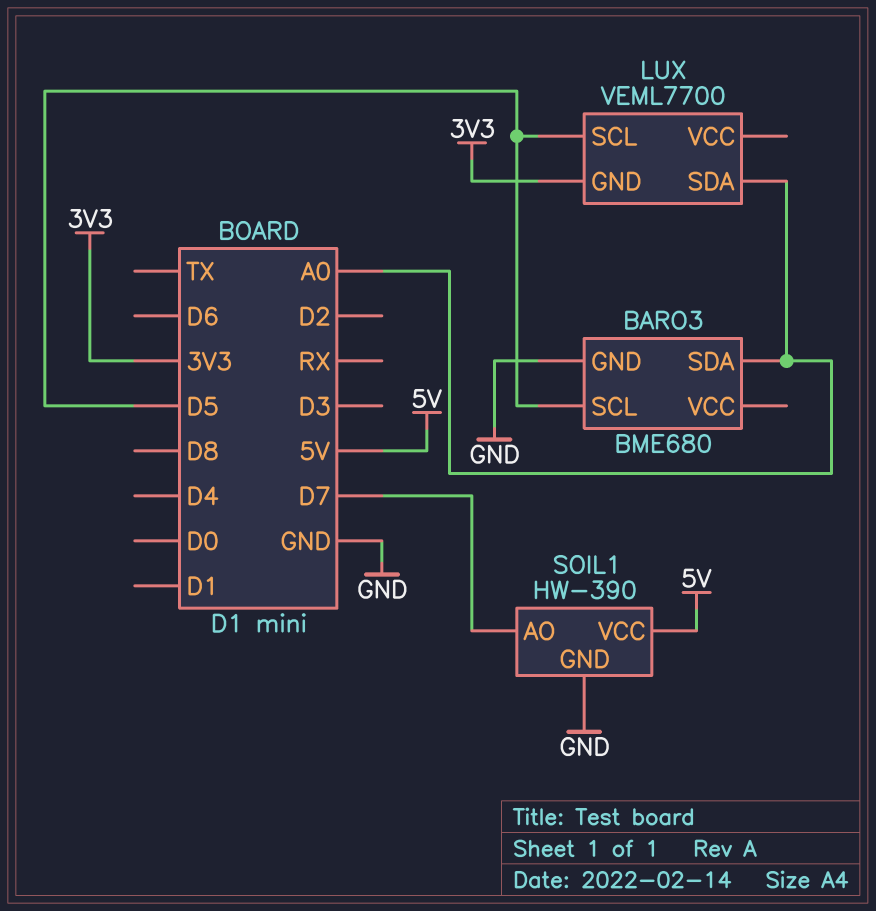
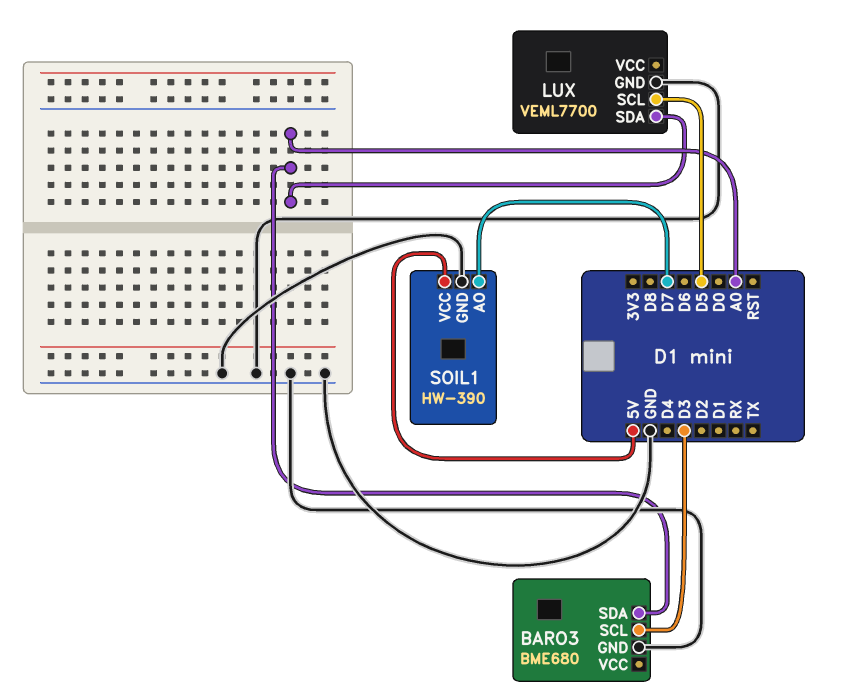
BARO3 pin SCL: D5 -> D3
LUX pin GND: 3V3 -> GND

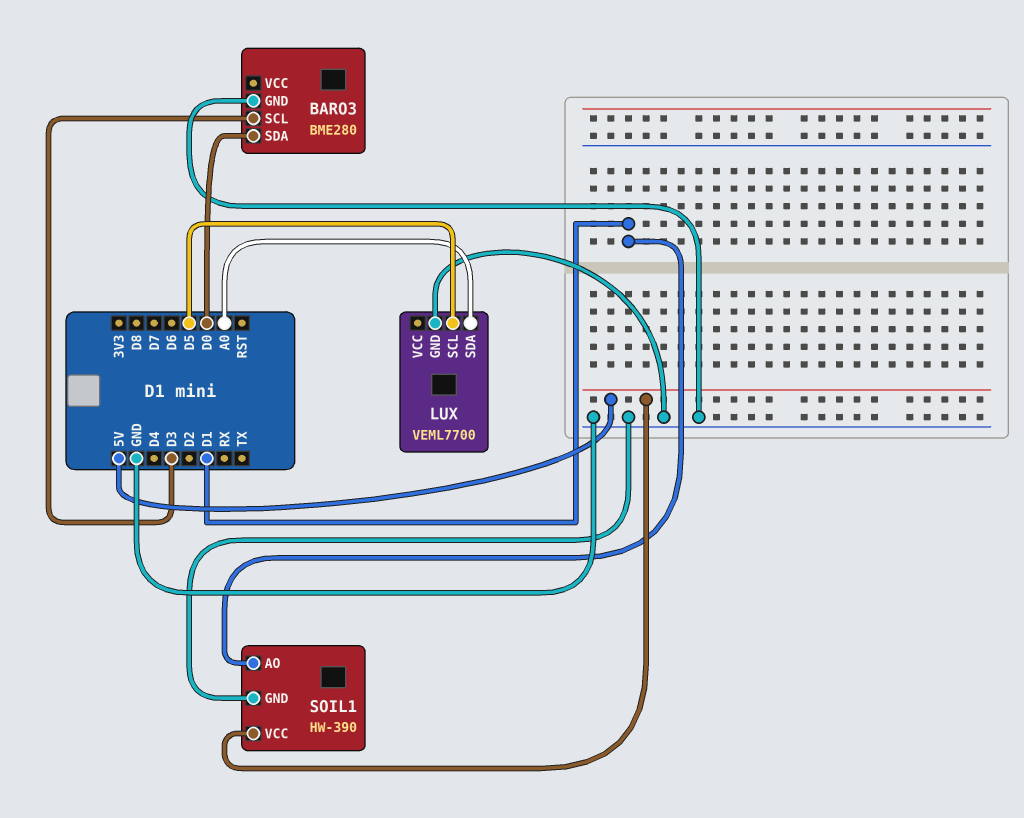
BARO3: BME680 -> BME280
BARO3 pin SDA: A0 -> D0
SOIL1 pin AO: D7 -> D1

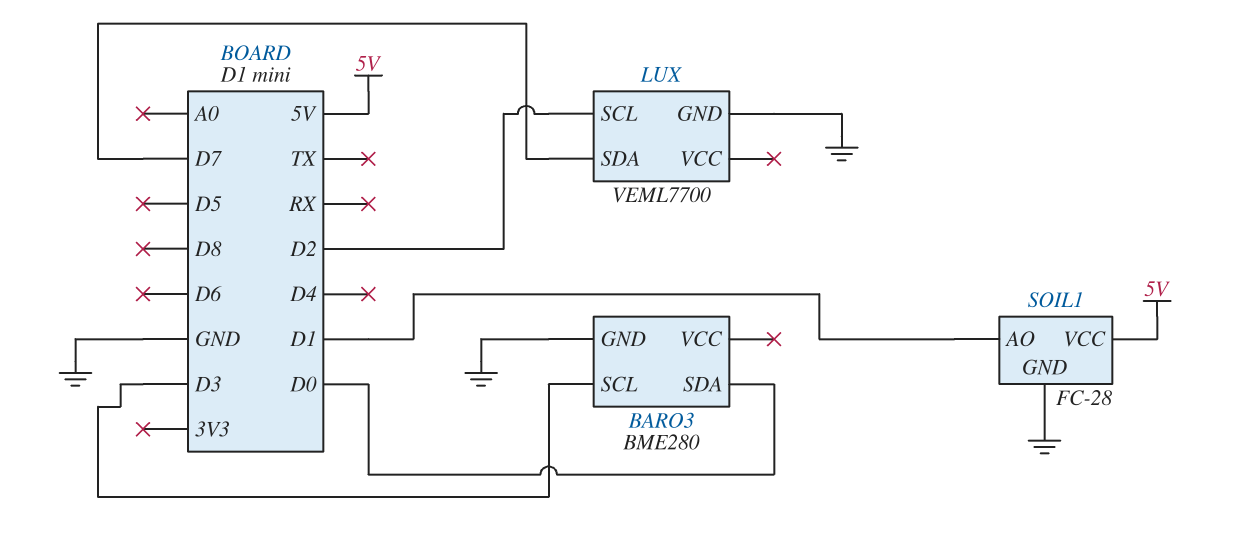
LUX pin SCL: D5 -> D2
LUX pin SDA: A0 -> D7
SOIL1: HW-390 -> FC-28

